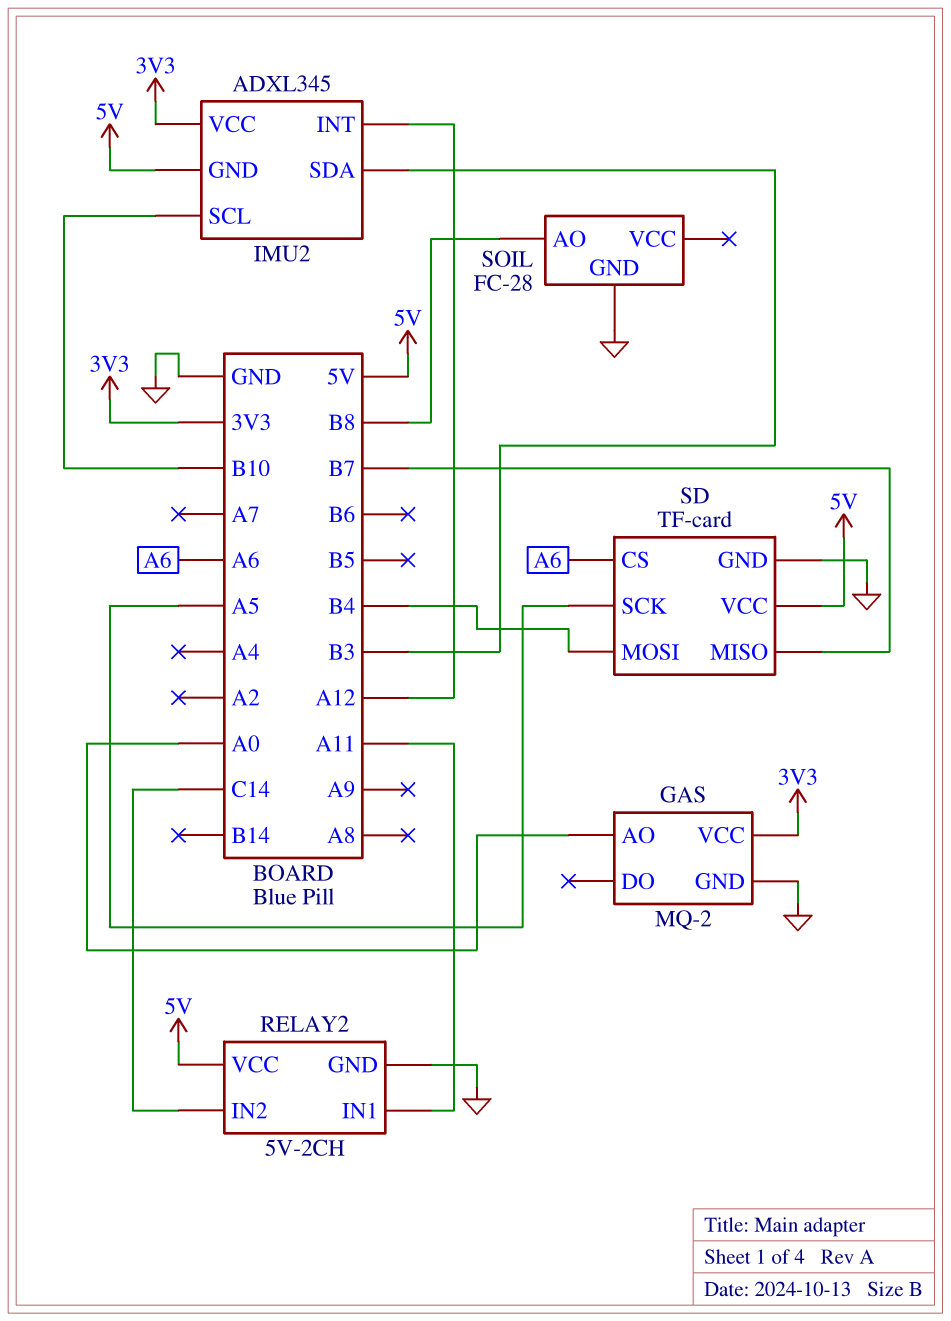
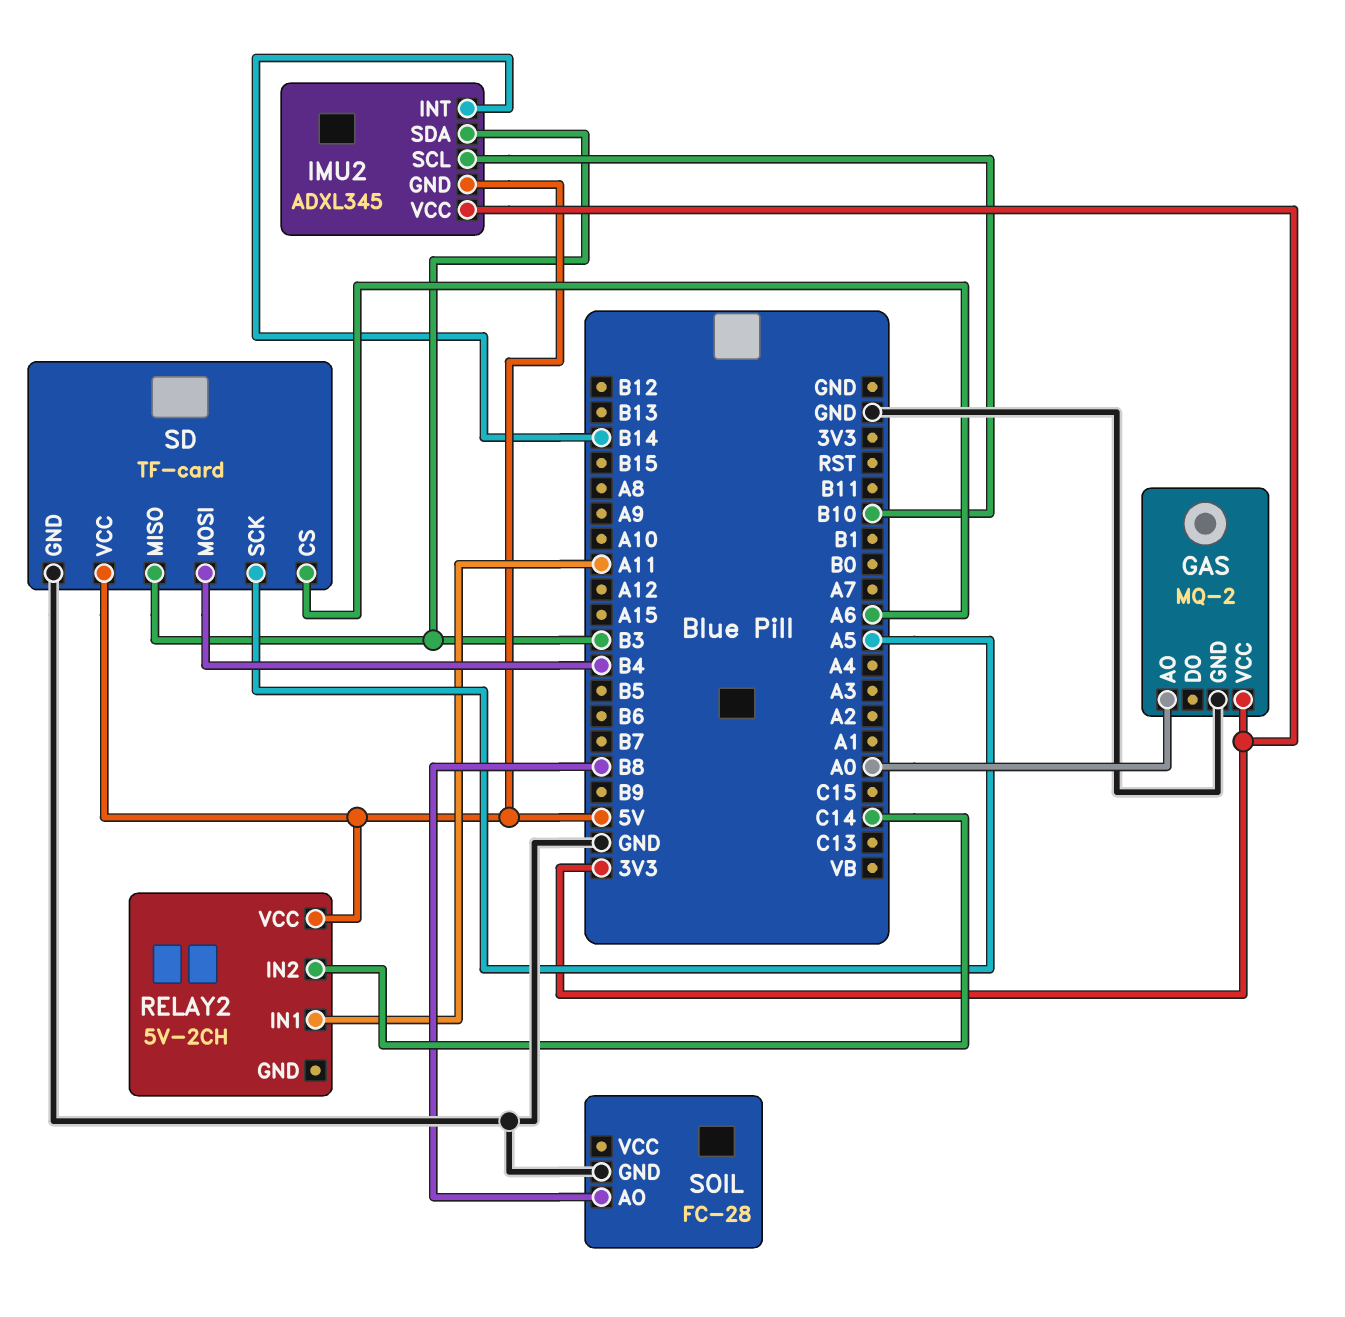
IMU2 pin INT: A12 -> B14
RELAY2 pin GND: GND -> none
SD pin MISO: B7 -> B3

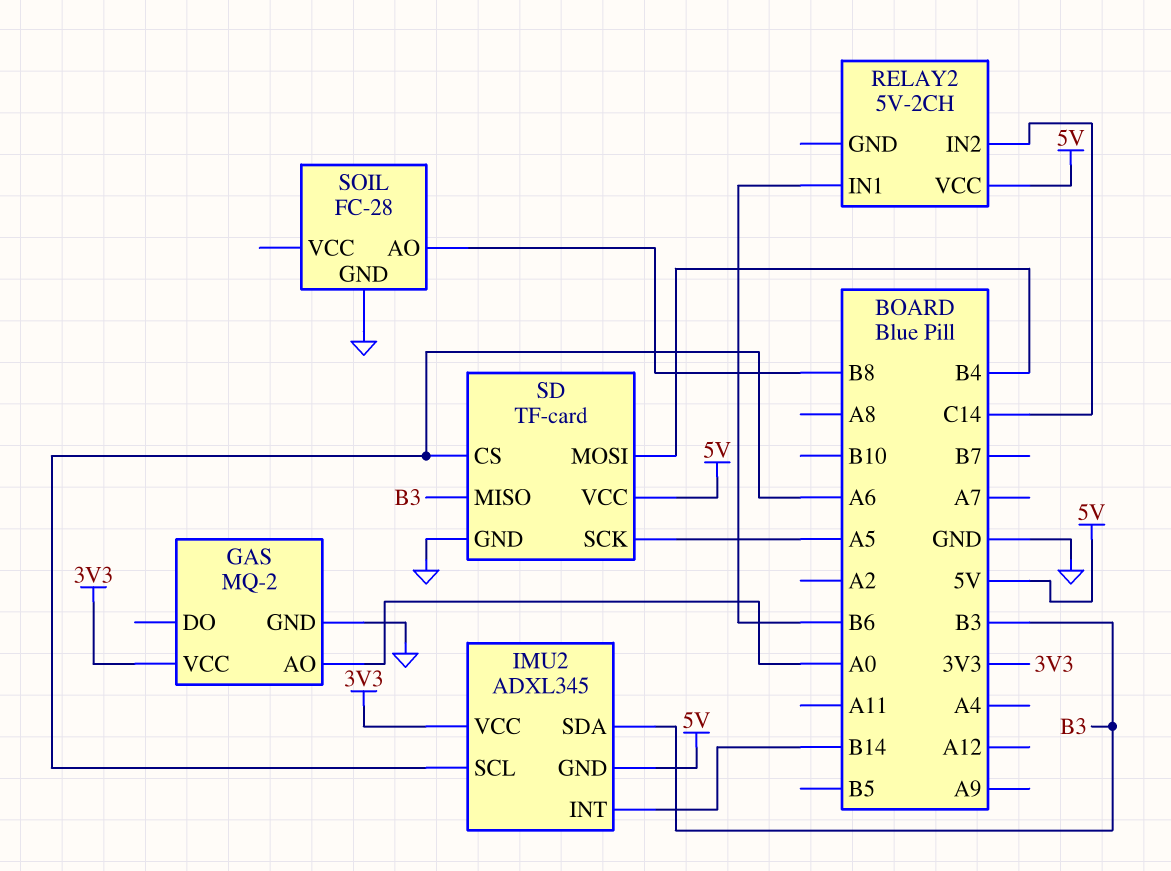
IMU2 pin SCL: B10 -> A6
RELAY2 pin IN1: A11 -> B6

